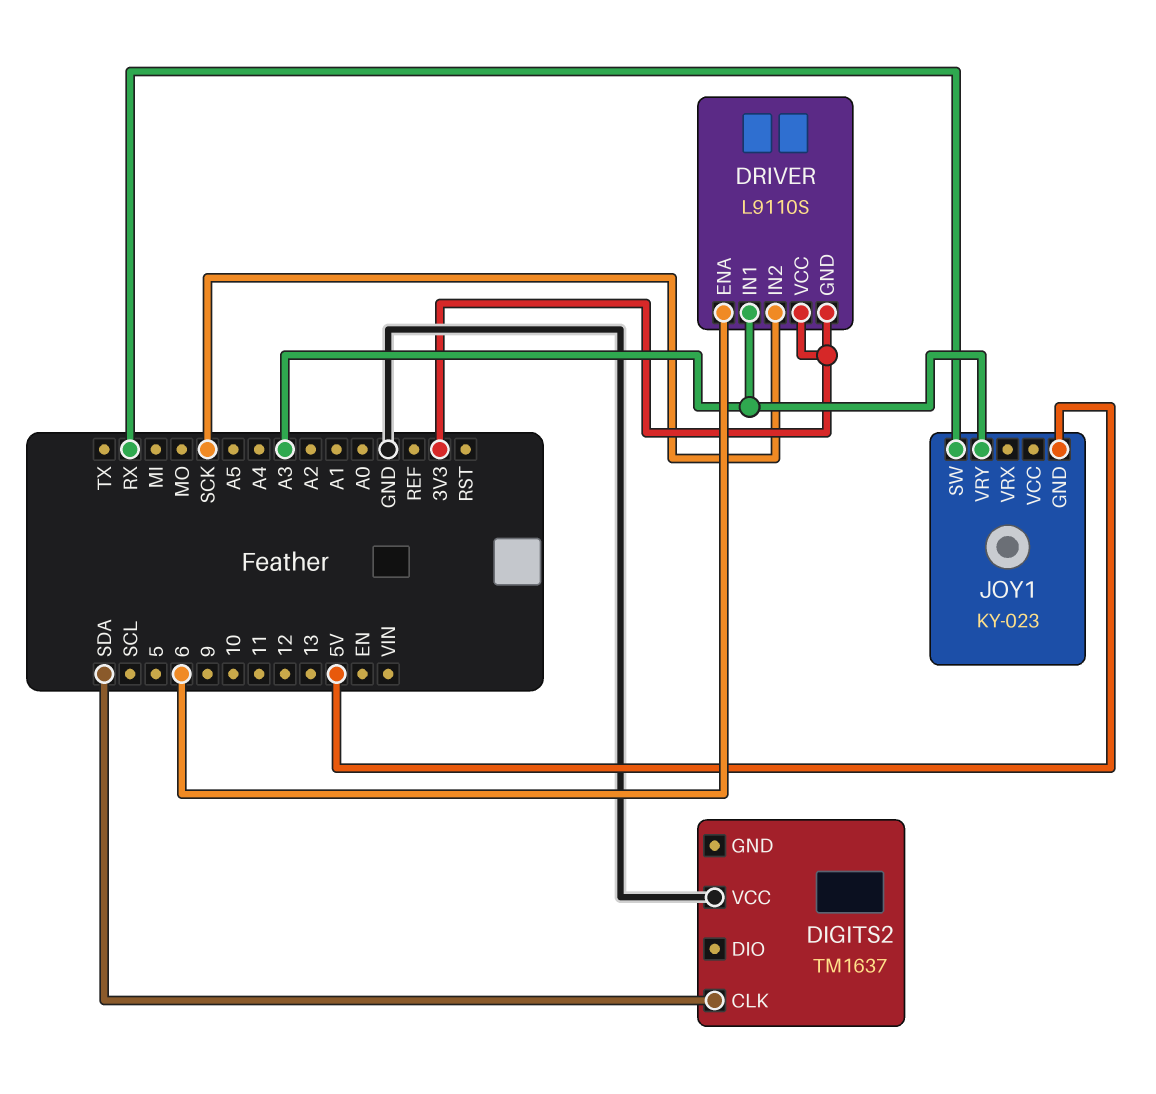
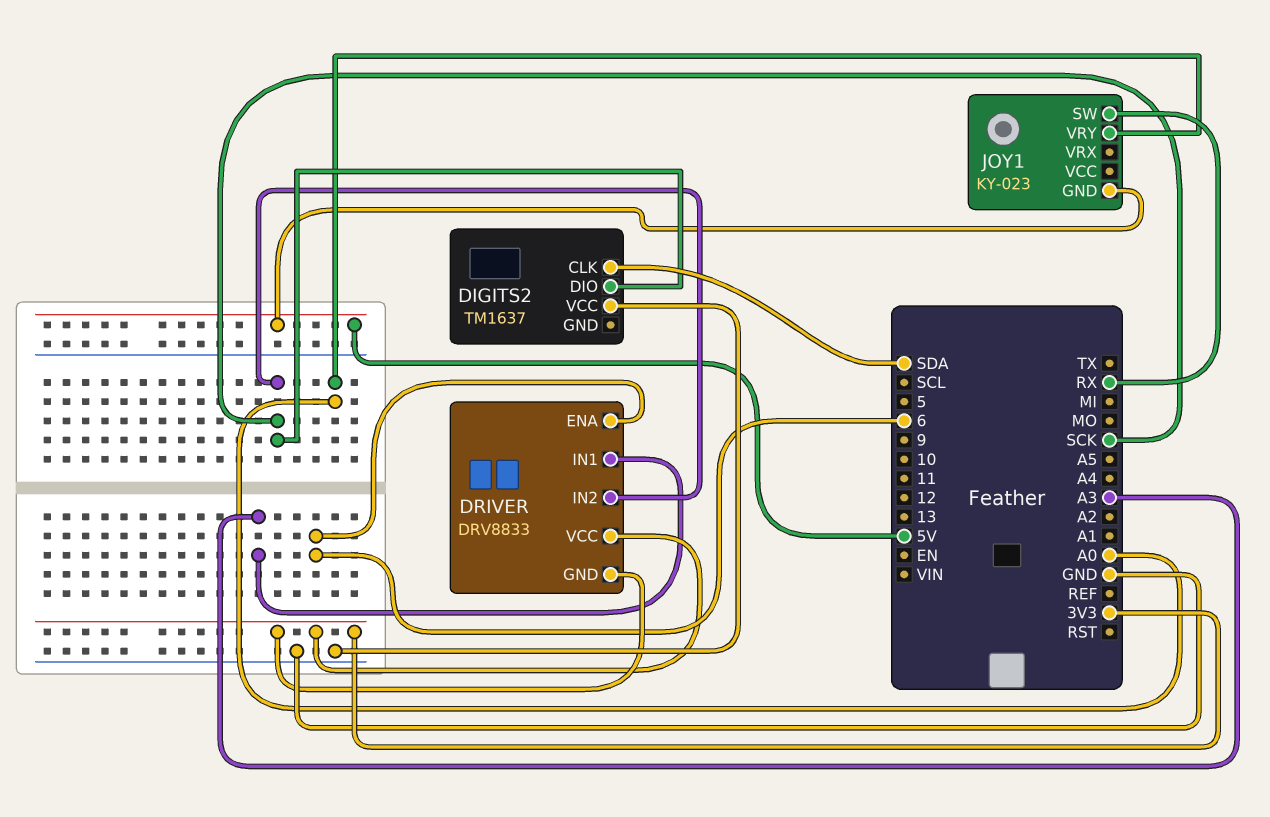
DIGITS2 pin DIO: none -> SCK
DRIVER: L9110S -> DRV8833
JOY1 pin VRY: A3 -> A0

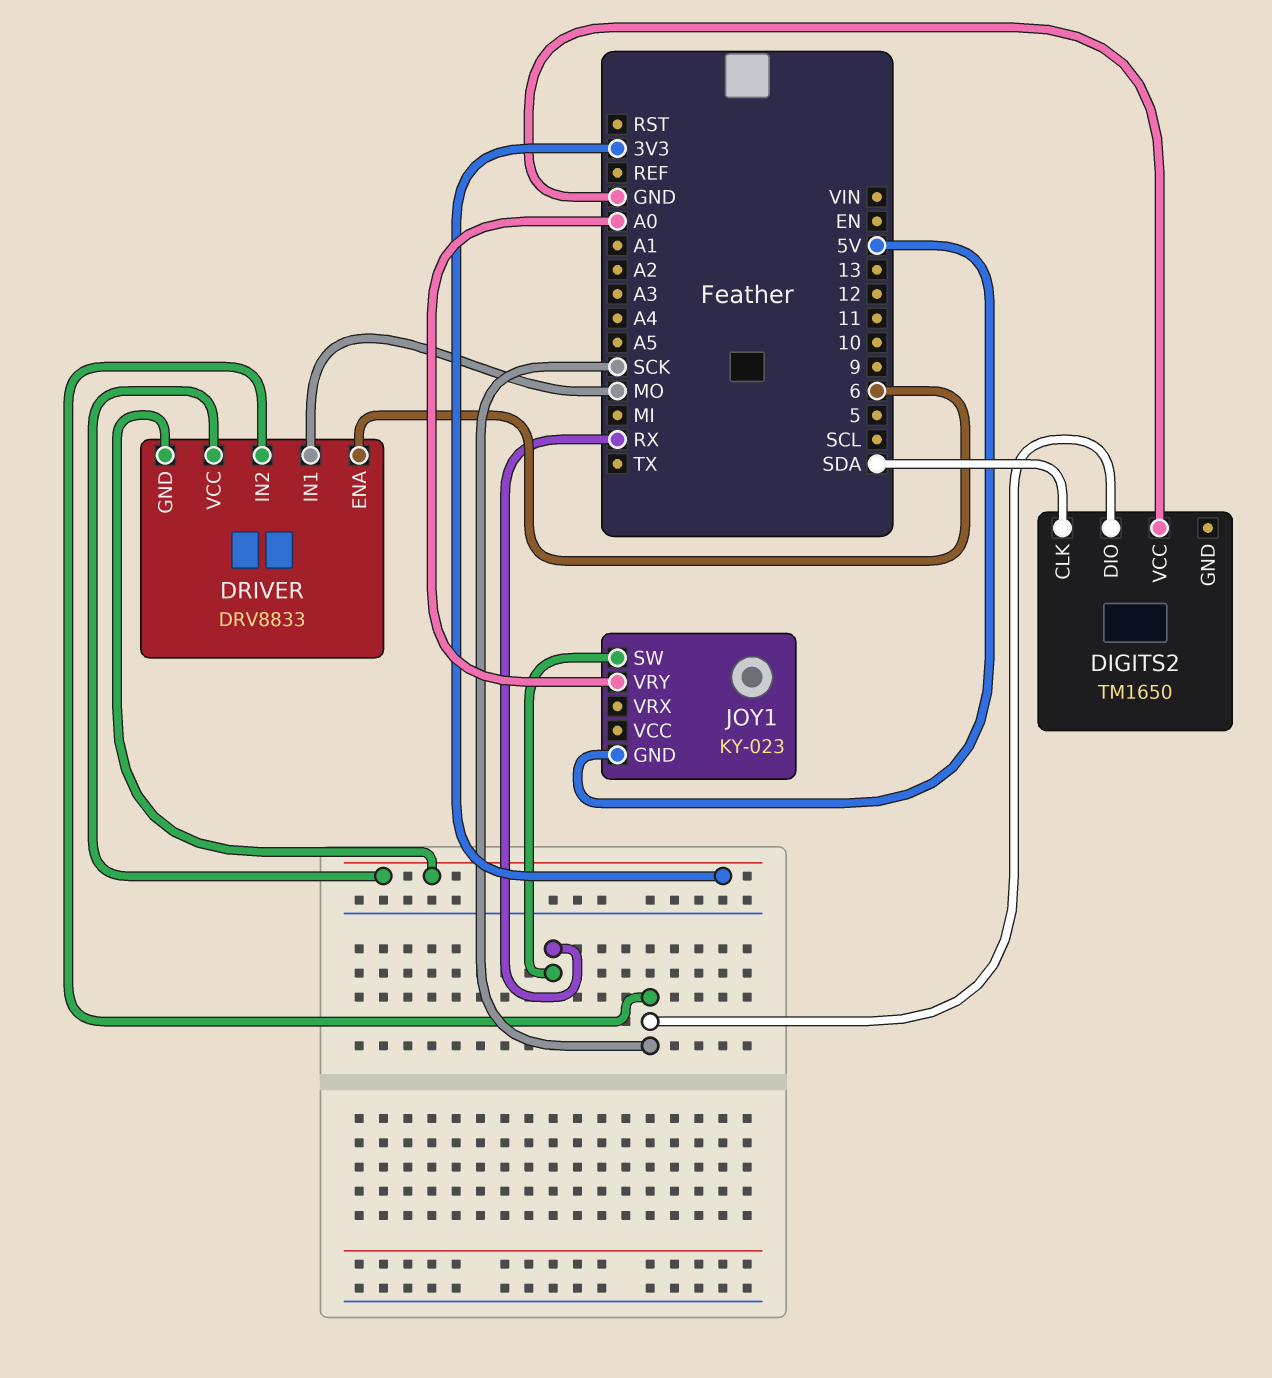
DIGITS2: TM1637 -> TM1650
DRIVER pin IN1: A3 -> MO

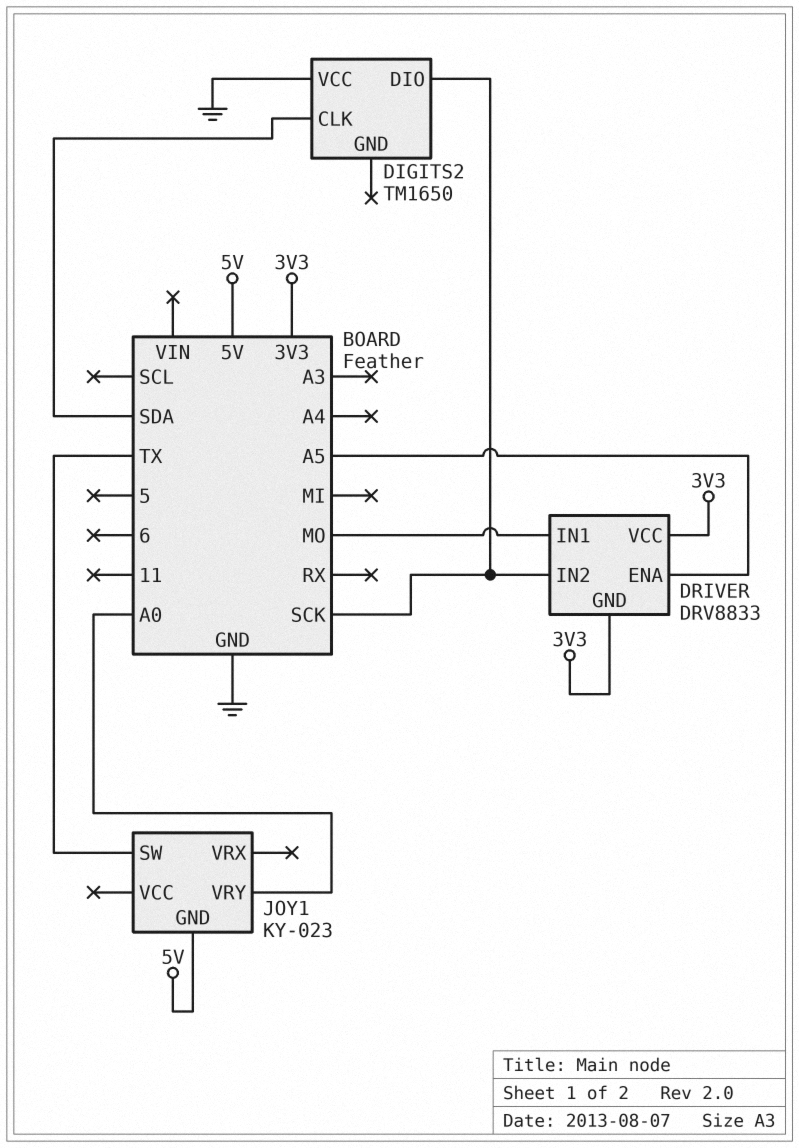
DRIVER pin ENA: 6 -> A5
JOY1 pin SW: RX -> TX

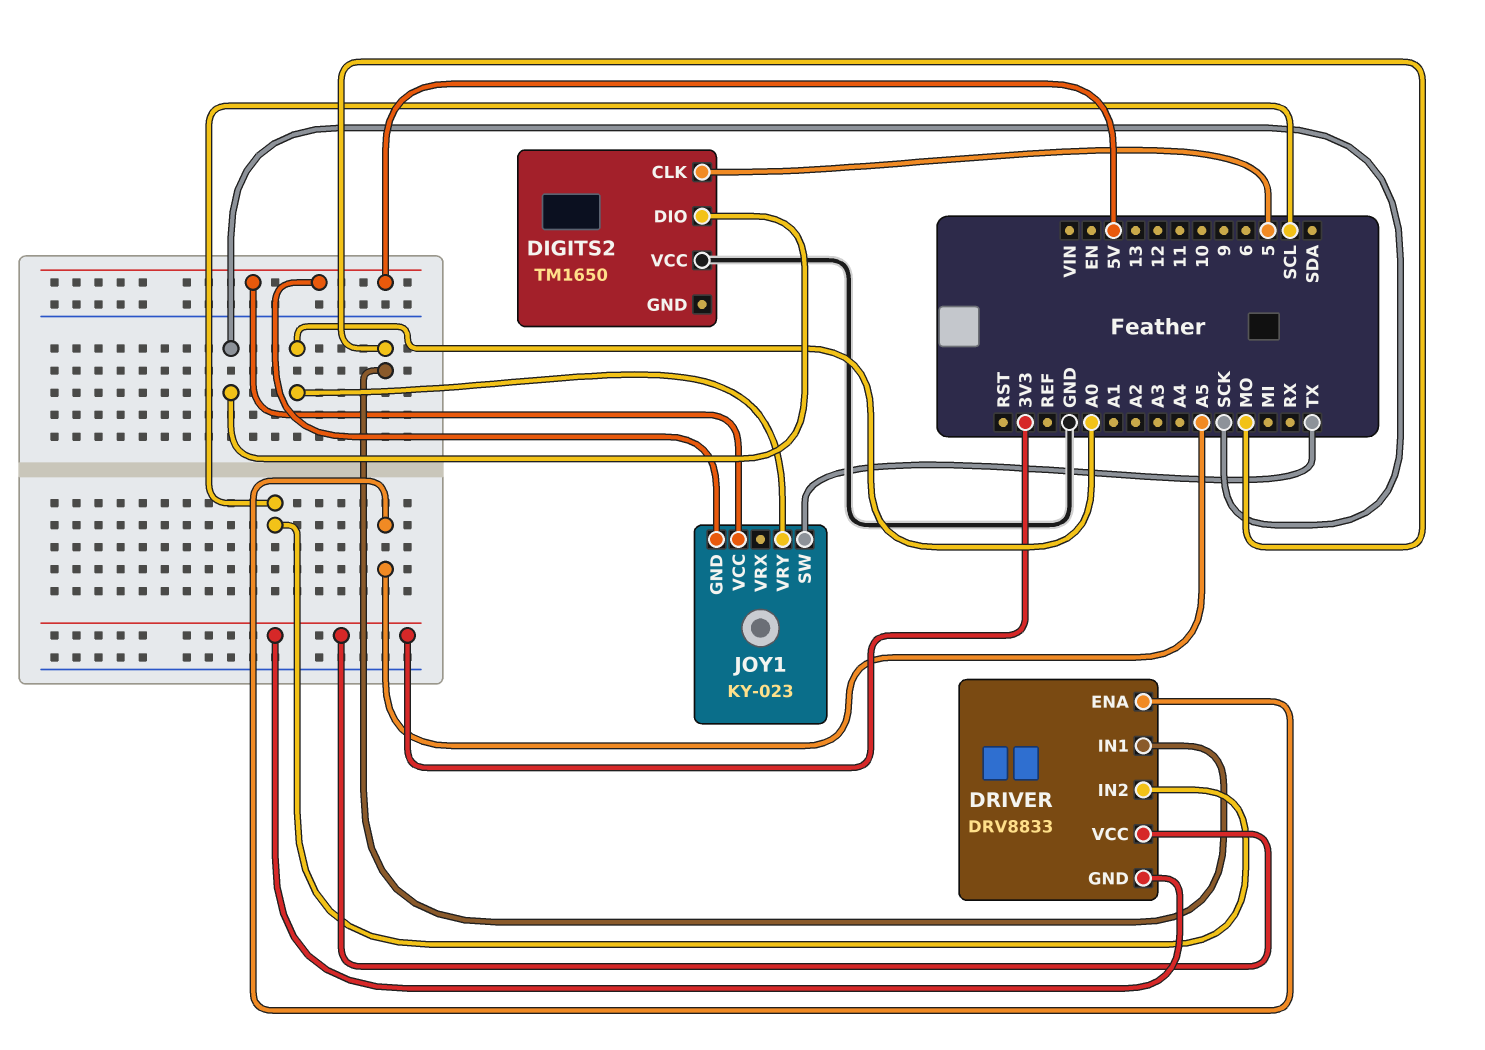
DIGITS2 pin CLK: SDA -> 5
DRIVER pin IN2: SCK -> SCL
JOY1 pin VCC: none -> 5V

